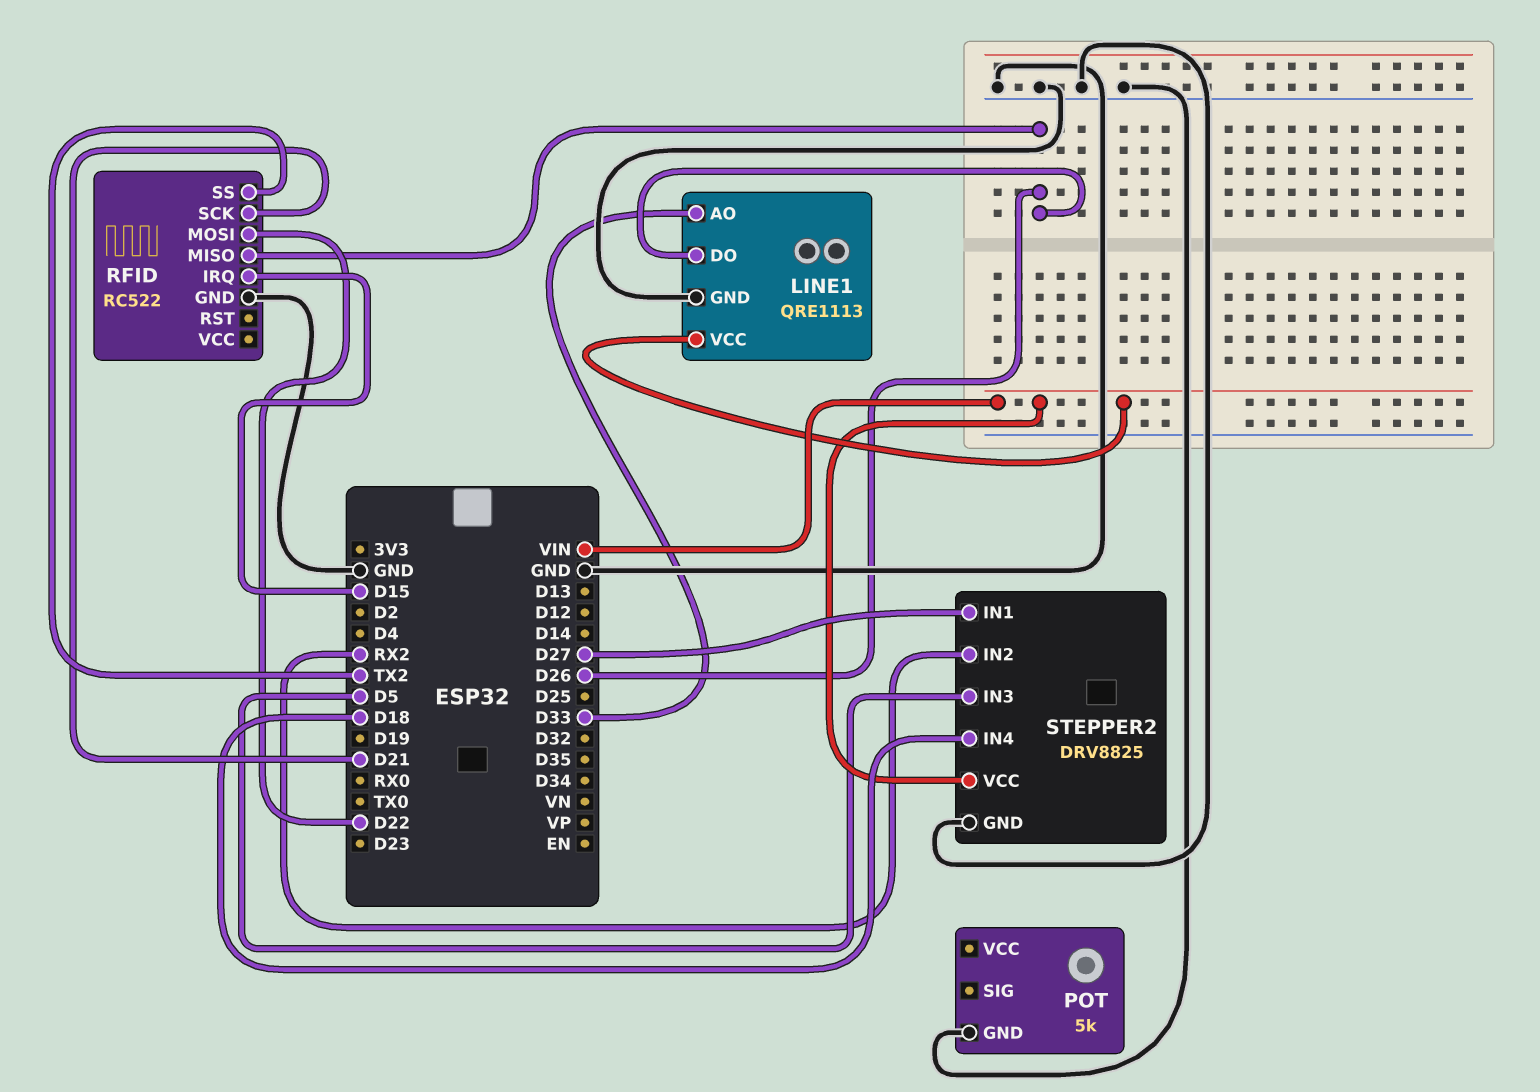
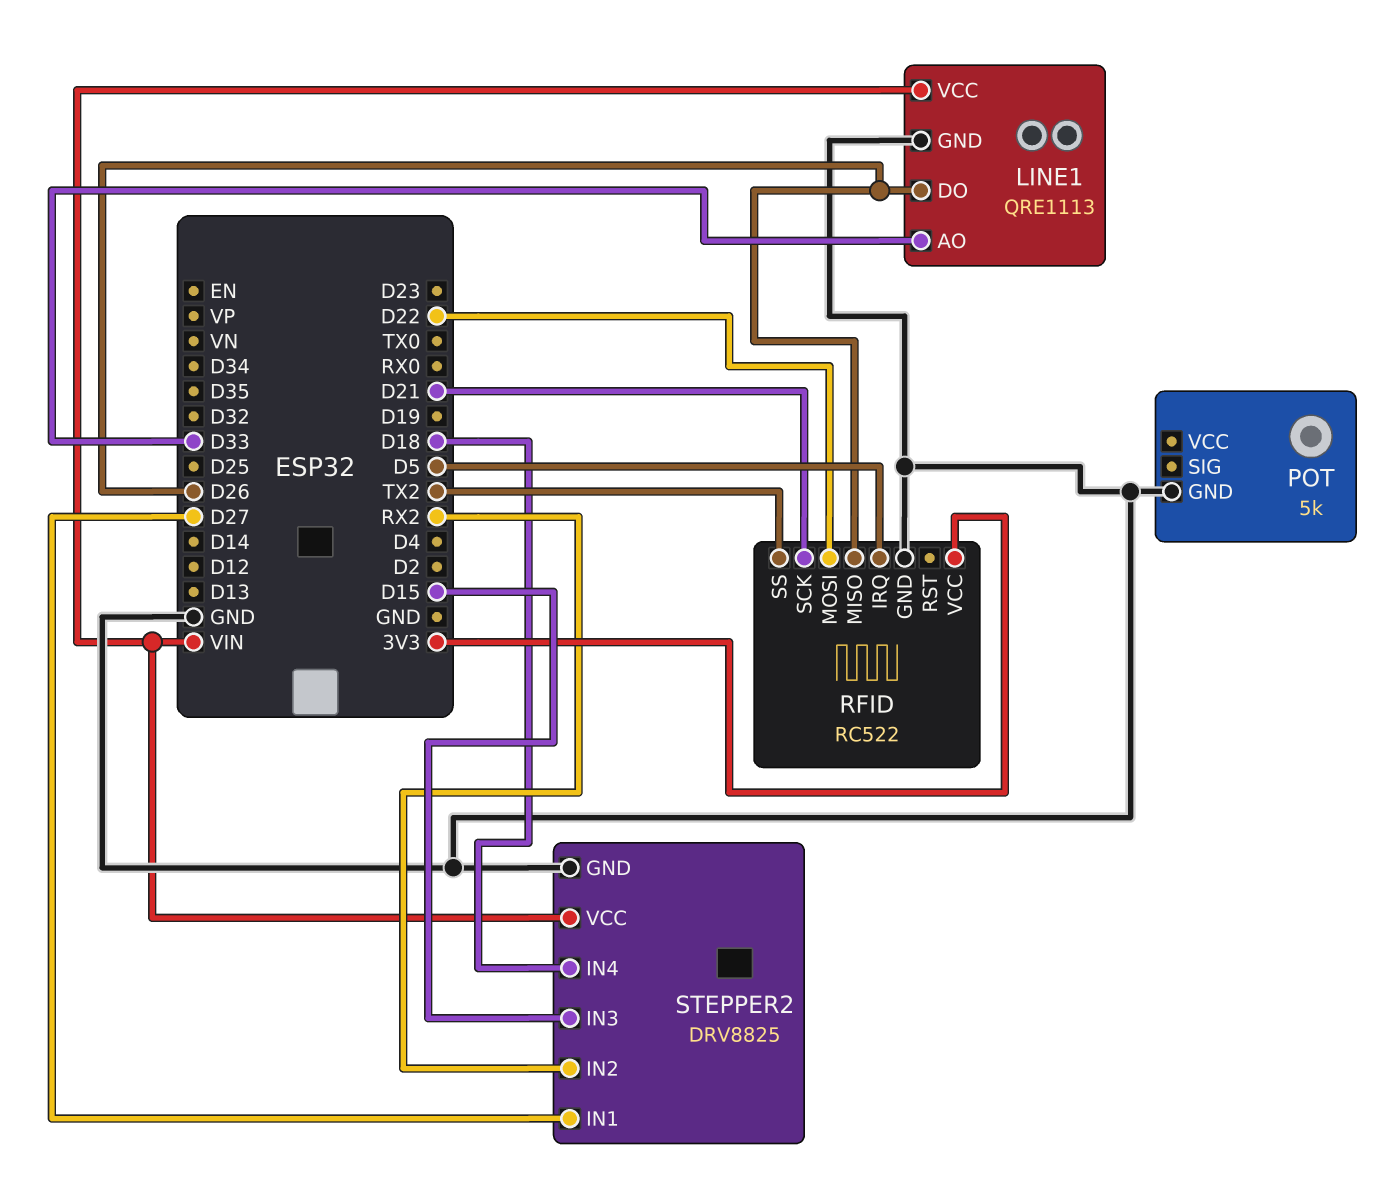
RFID pin IRQ: D15 -> D5
RFID pin VCC: none -> 3V3
STEPPER2 pin IN3: D5 -> D15

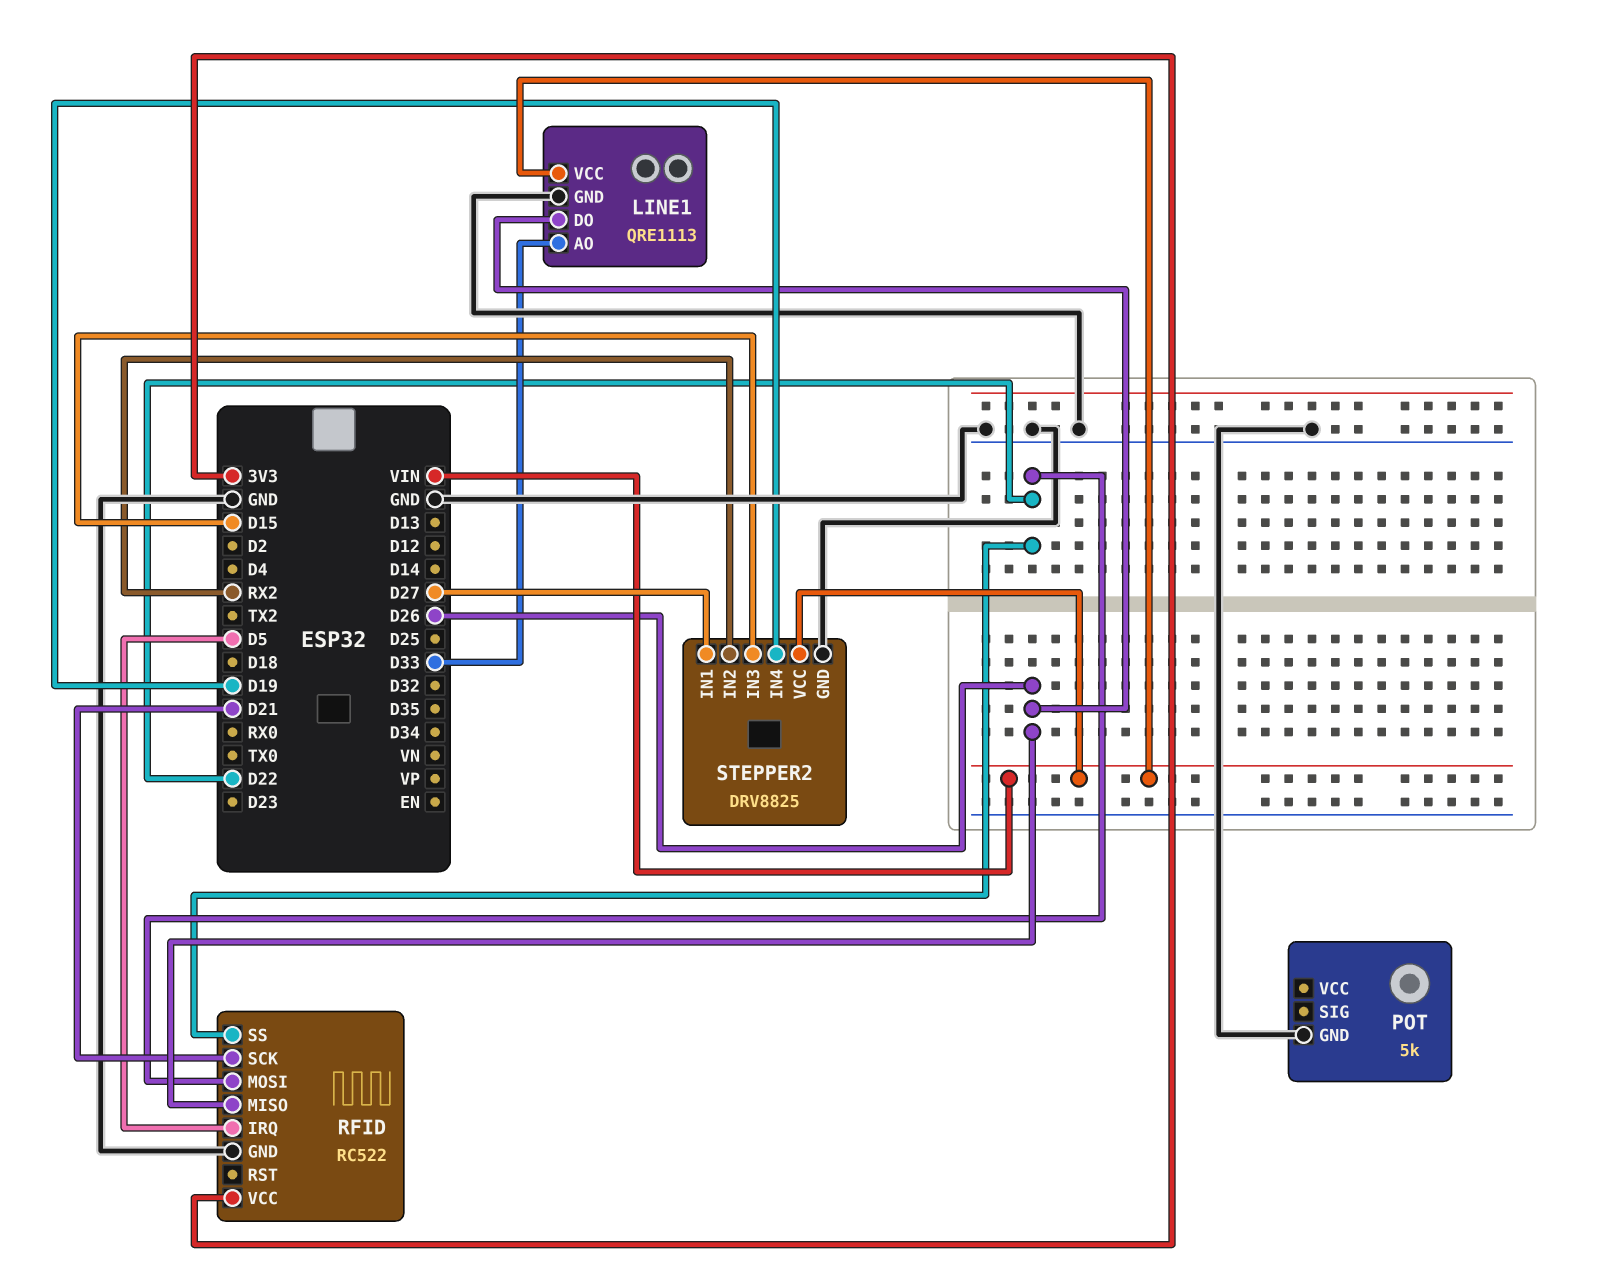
RFID pin SS: TX2 -> D22
STEPPER2 pin IN4: D18 -> D19

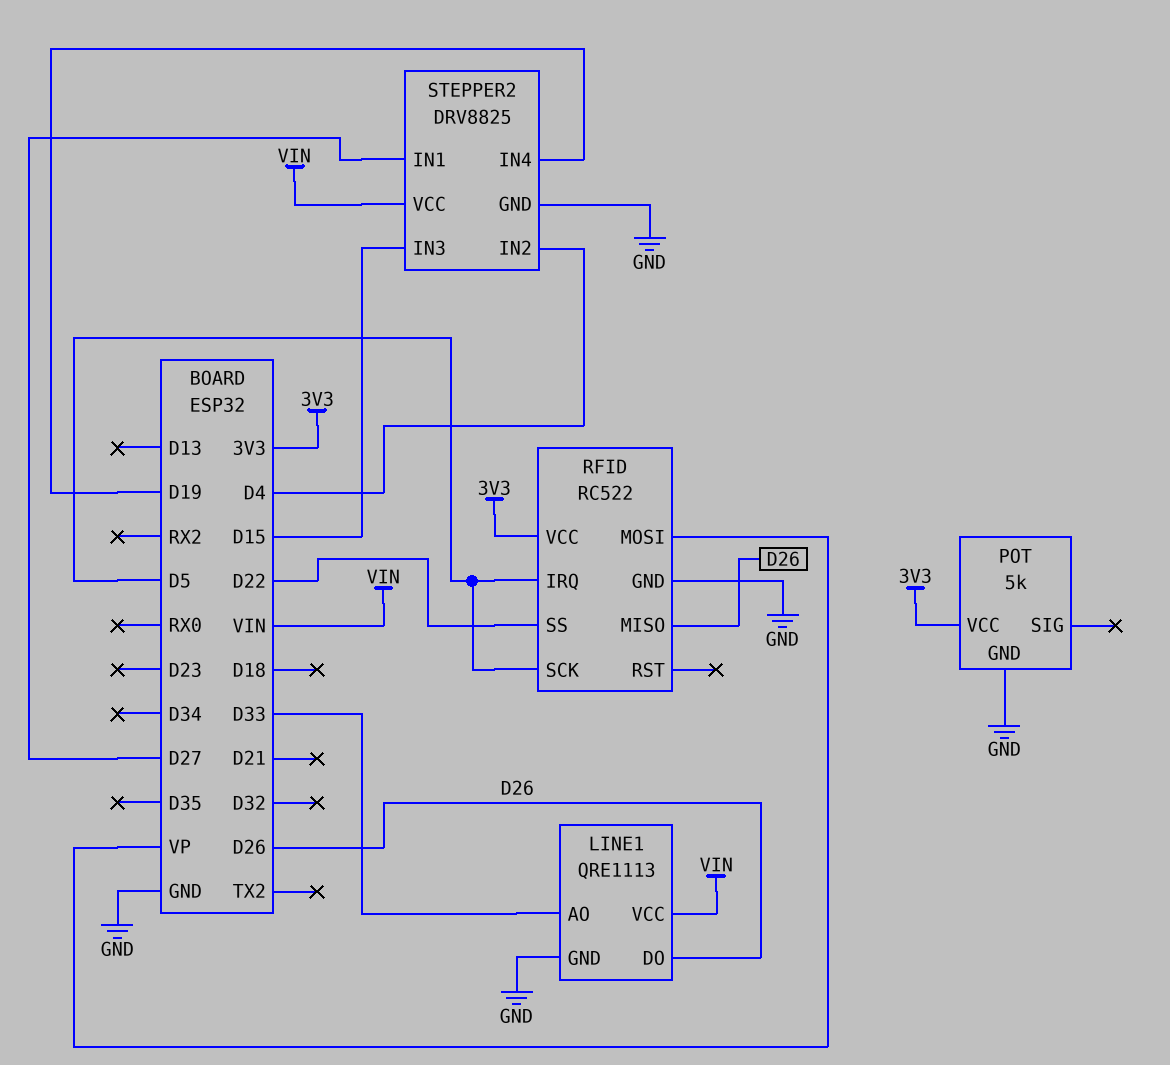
POT pin VCC: none -> 3V3
RFID pin MOSI: D22 -> VP
RFID pin SCK: D21 -> D5
STEPPER2 pin IN2: RX2 -> D4

